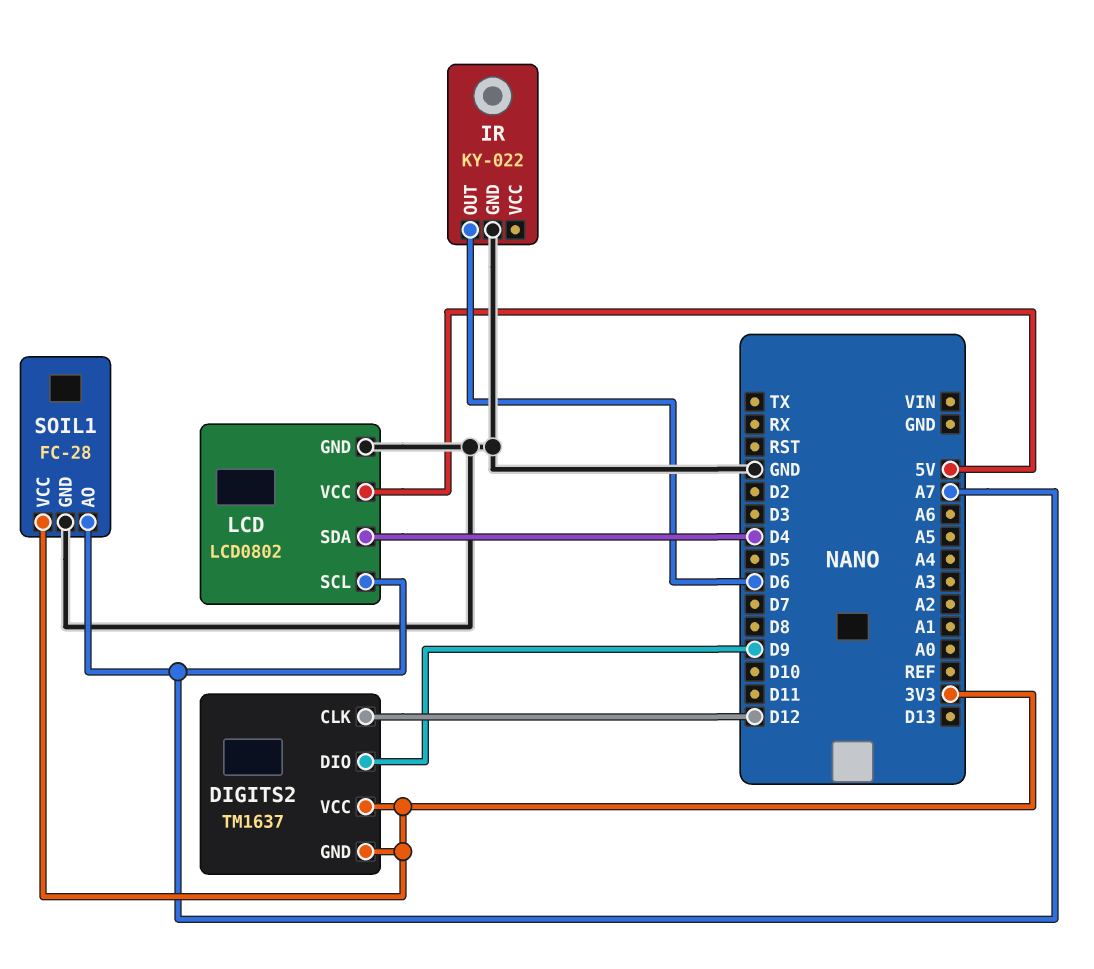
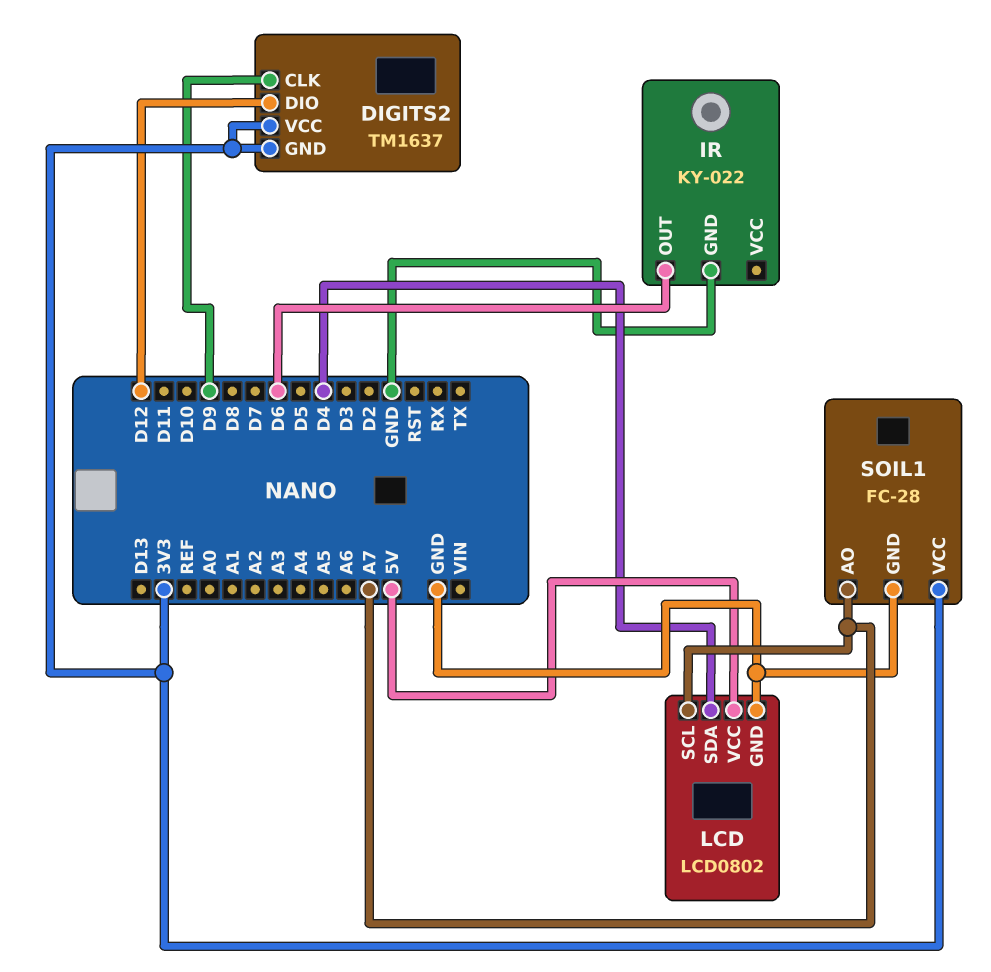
DIGITS2 pin CLK: D12 -> D9
DIGITS2 pin DIO: D9 -> D12

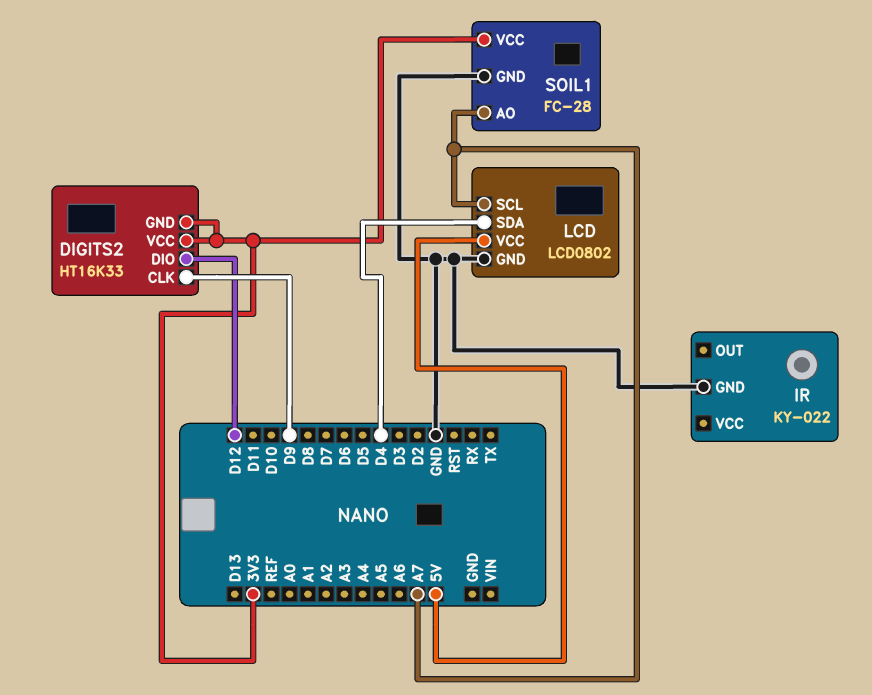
DIGITS2: TM1637 -> HT16K33
IR pin OUT: D6 -> none

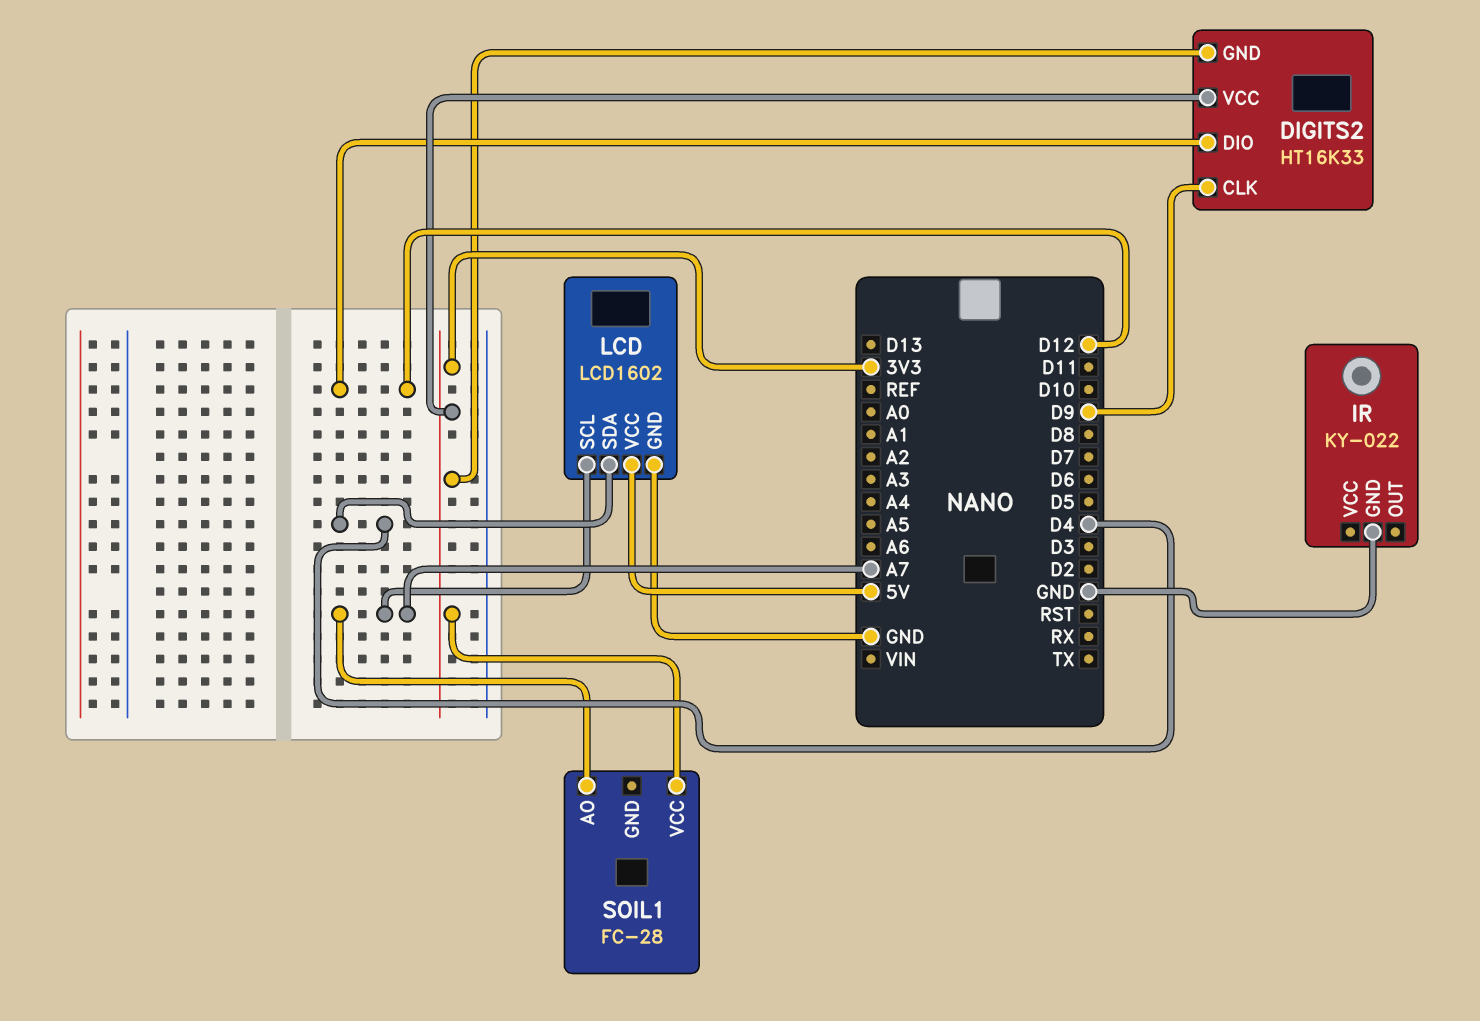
LCD: LCD0802 -> LCD1602
SOIL1 pin GND: GND -> none

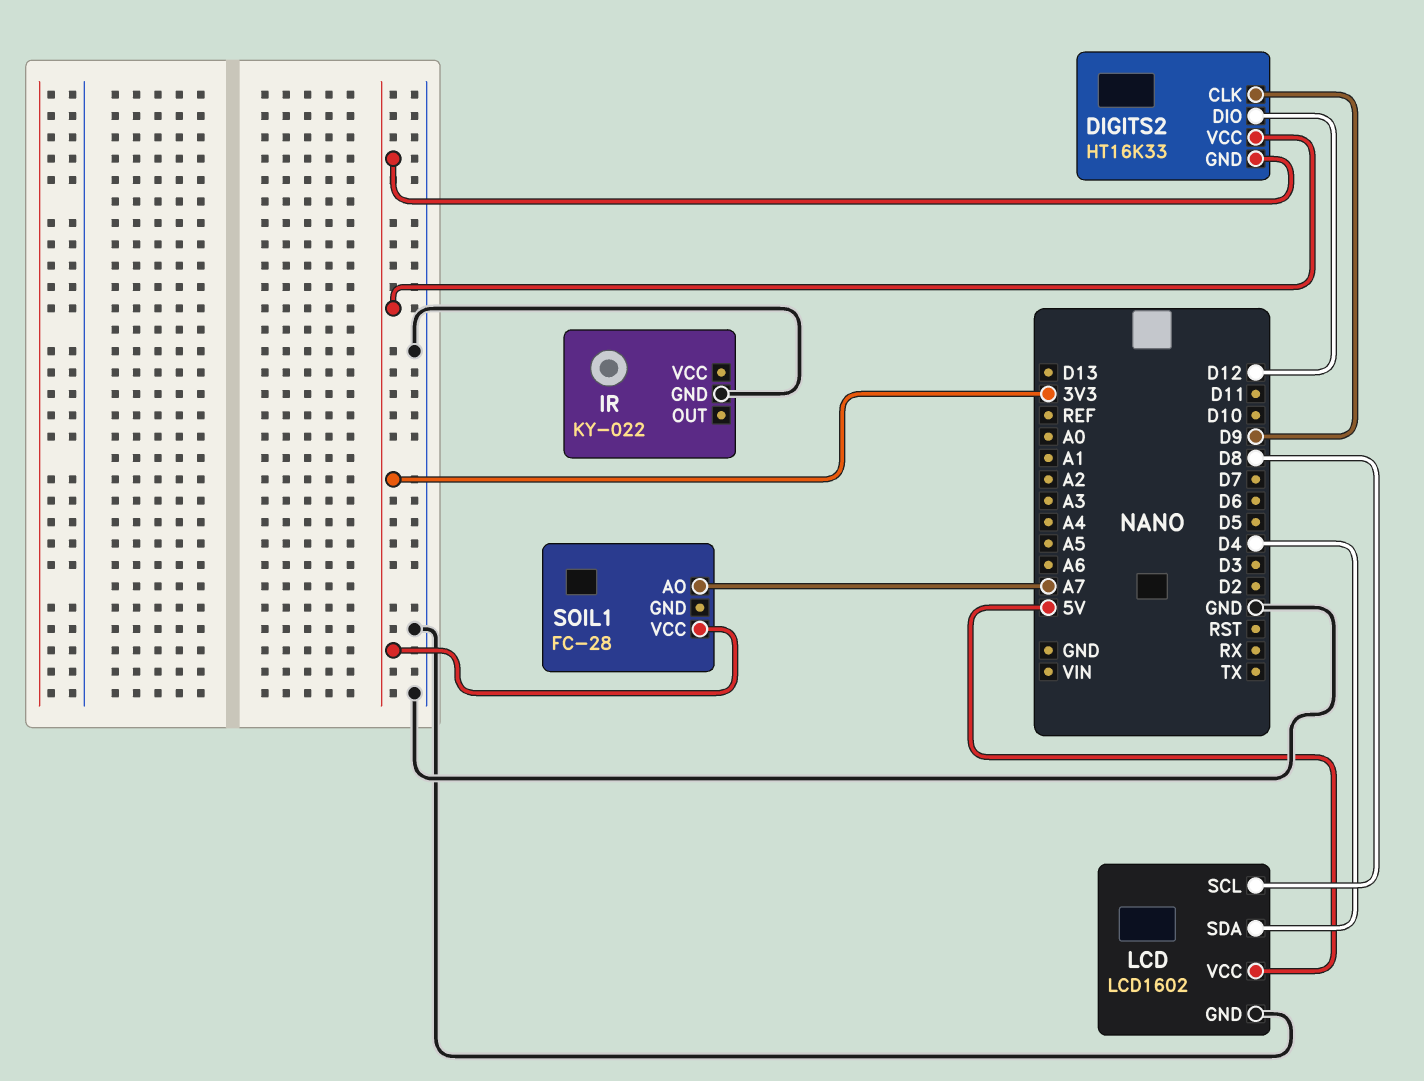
LCD pin SCL: A7 -> D8

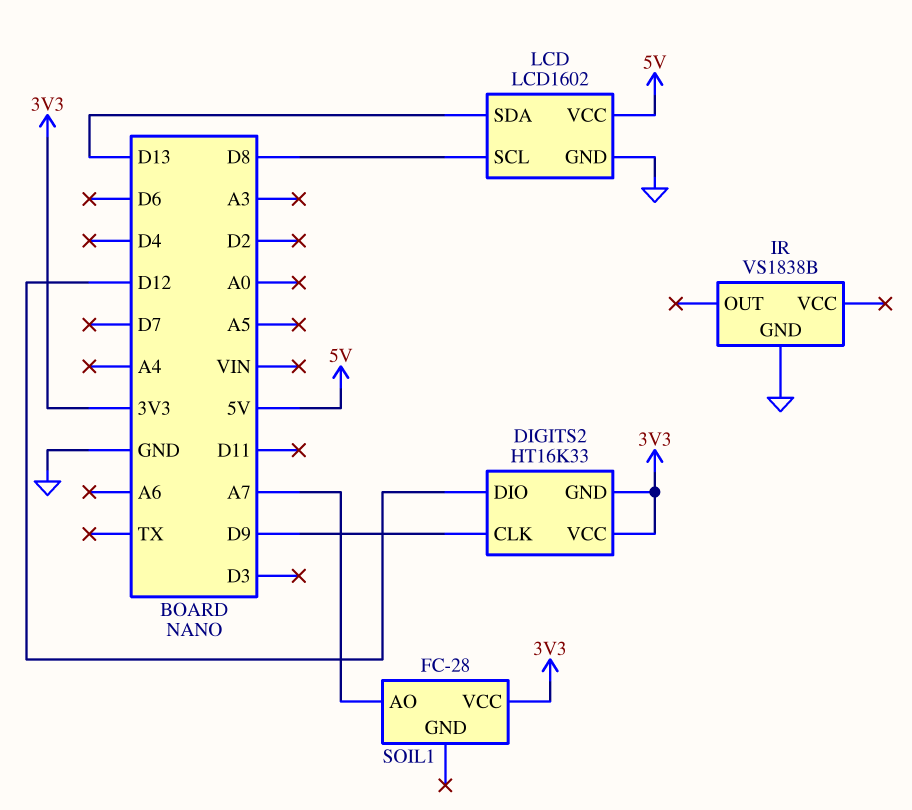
IR: KY-022 -> VS1838B
LCD pin SDA: D4 -> D13

